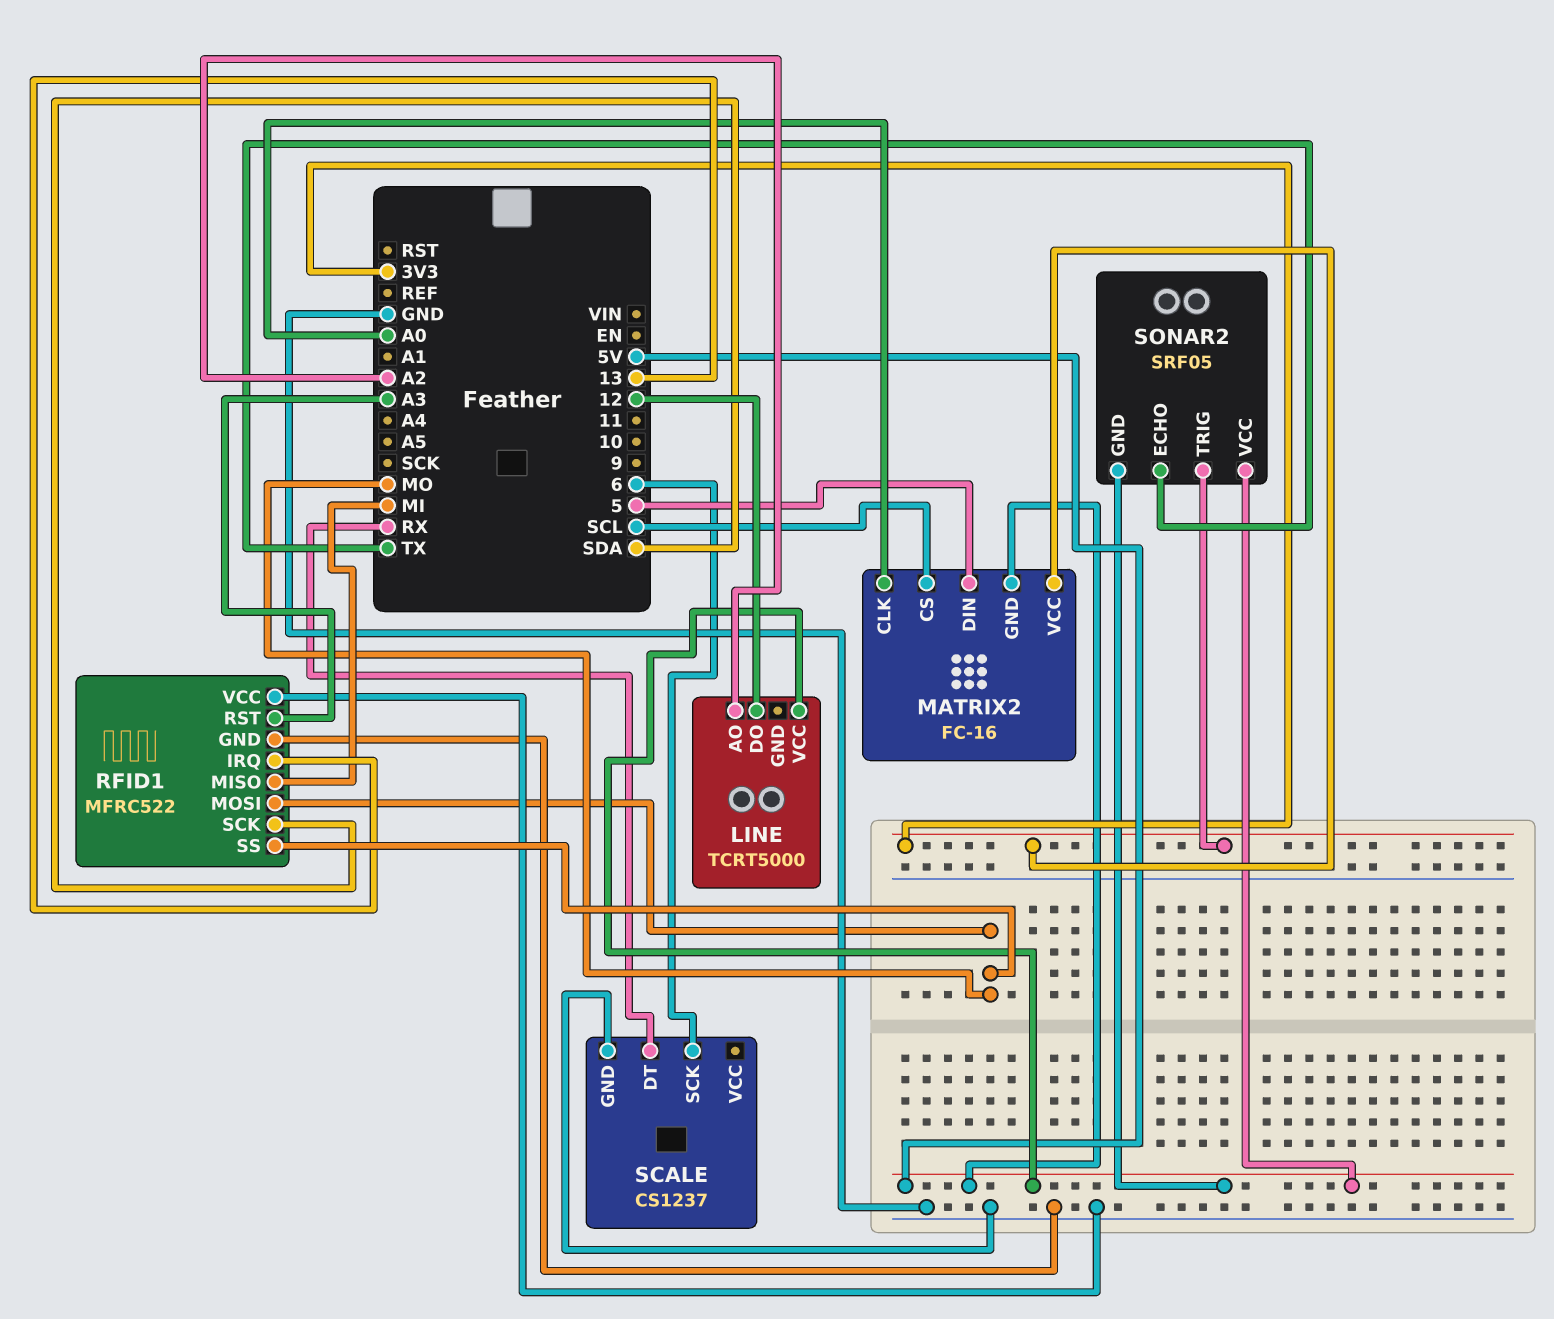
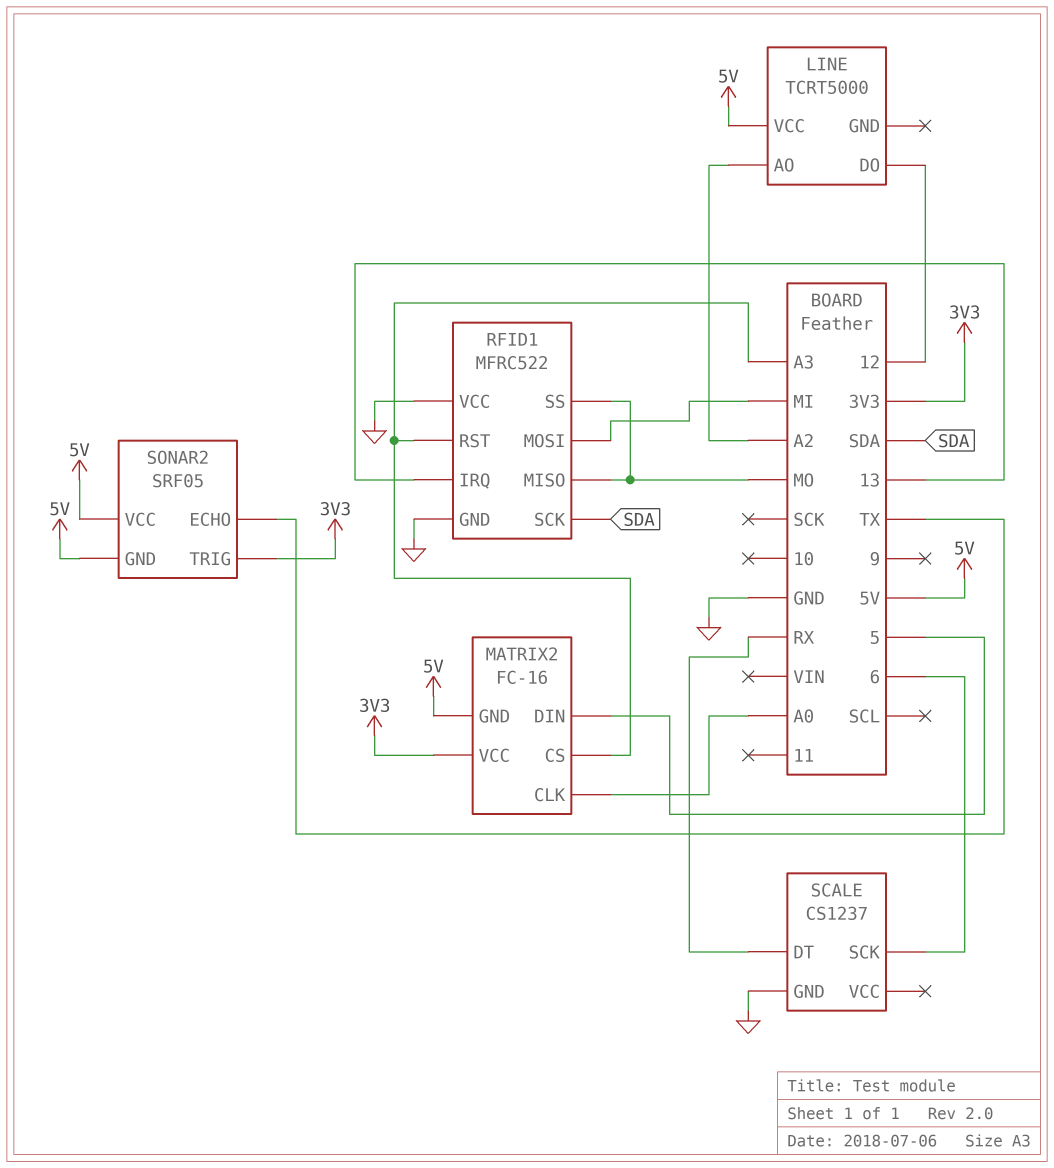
MATRIX2 pin CS: SCL -> A3
RFID1 pin MISO: MI -> MO
RFID1 pin MOSI: MO -> MI

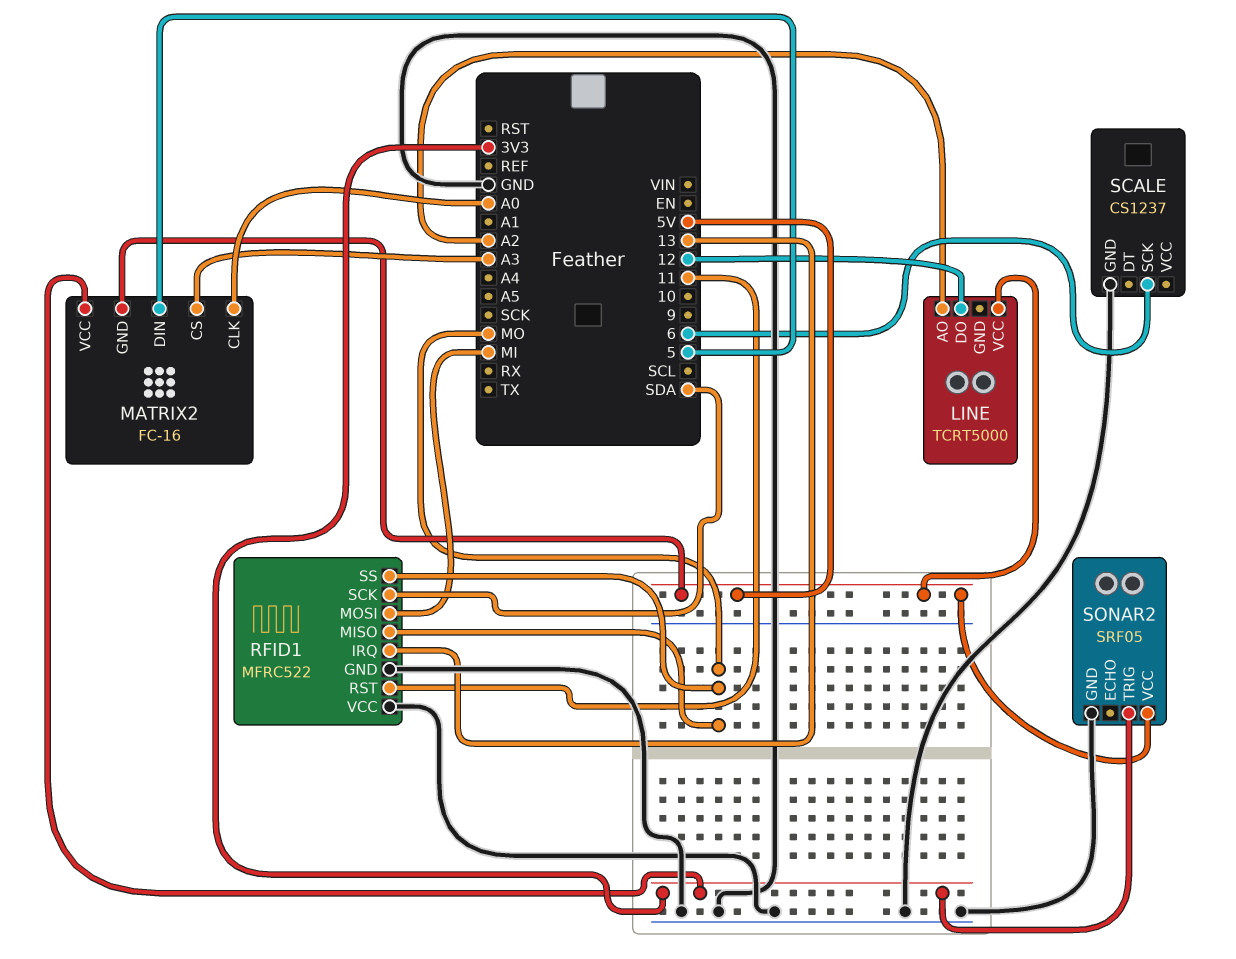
RFID1 pin RST: A3 -> 11
SCALE pin DT: RX -> none
SONAR2 pin ECHO: TX -> none
SONAR2 pin GND: 5V -> GND

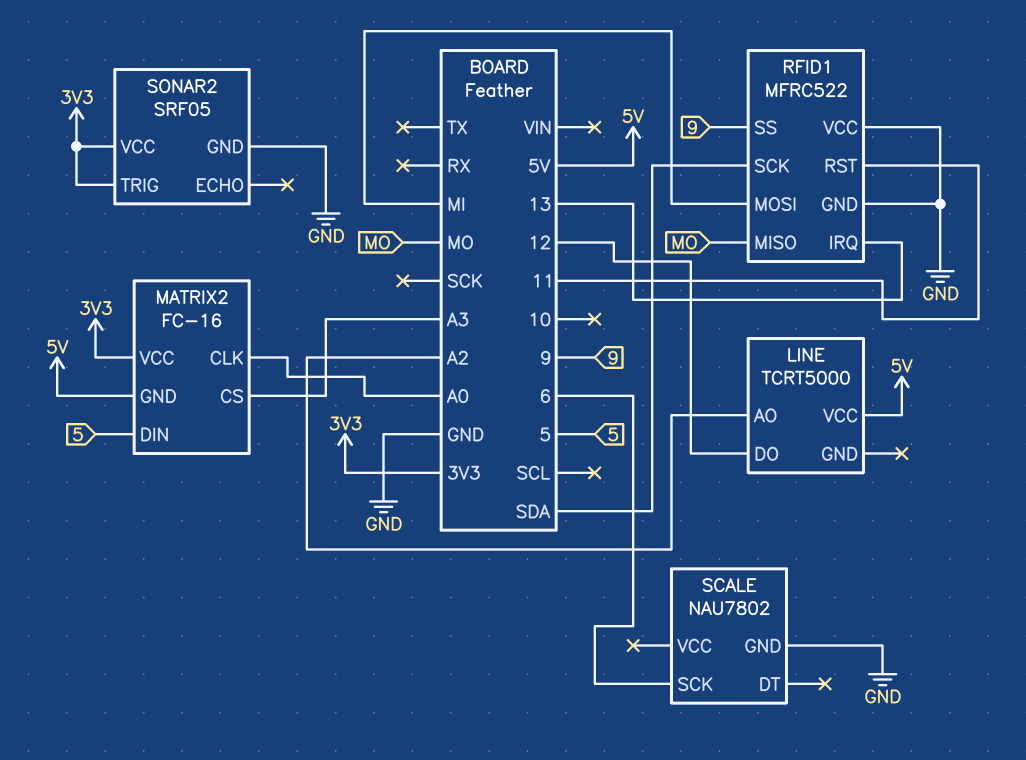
RFID1 pin SS: MO -> 9
SCALE: CS1237 -> NAU7802
SONAR2 pin VCC: 5V -> 3V3

